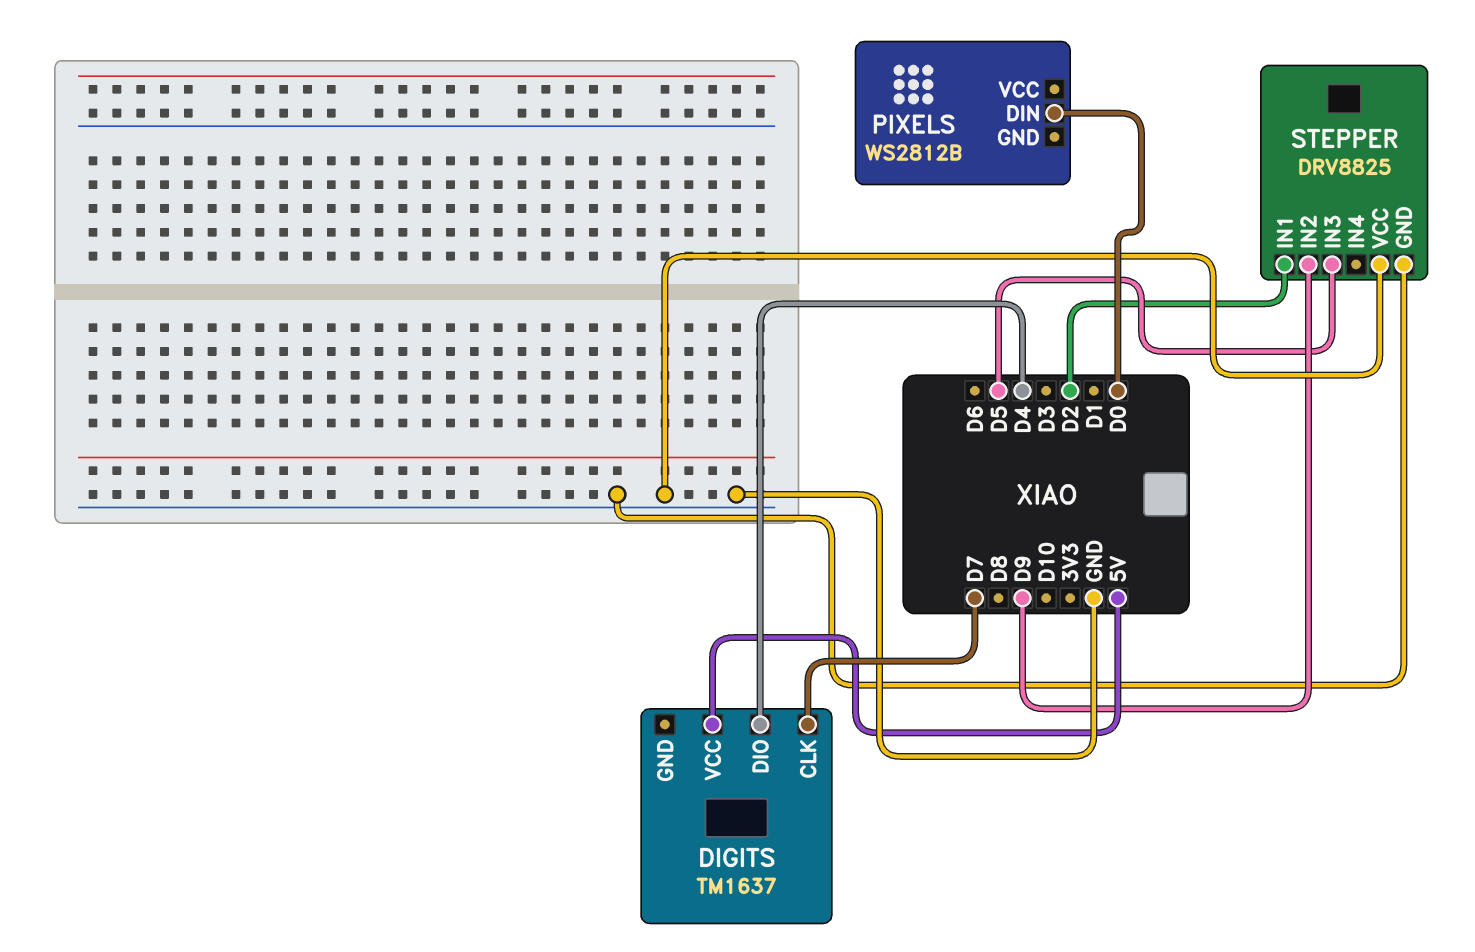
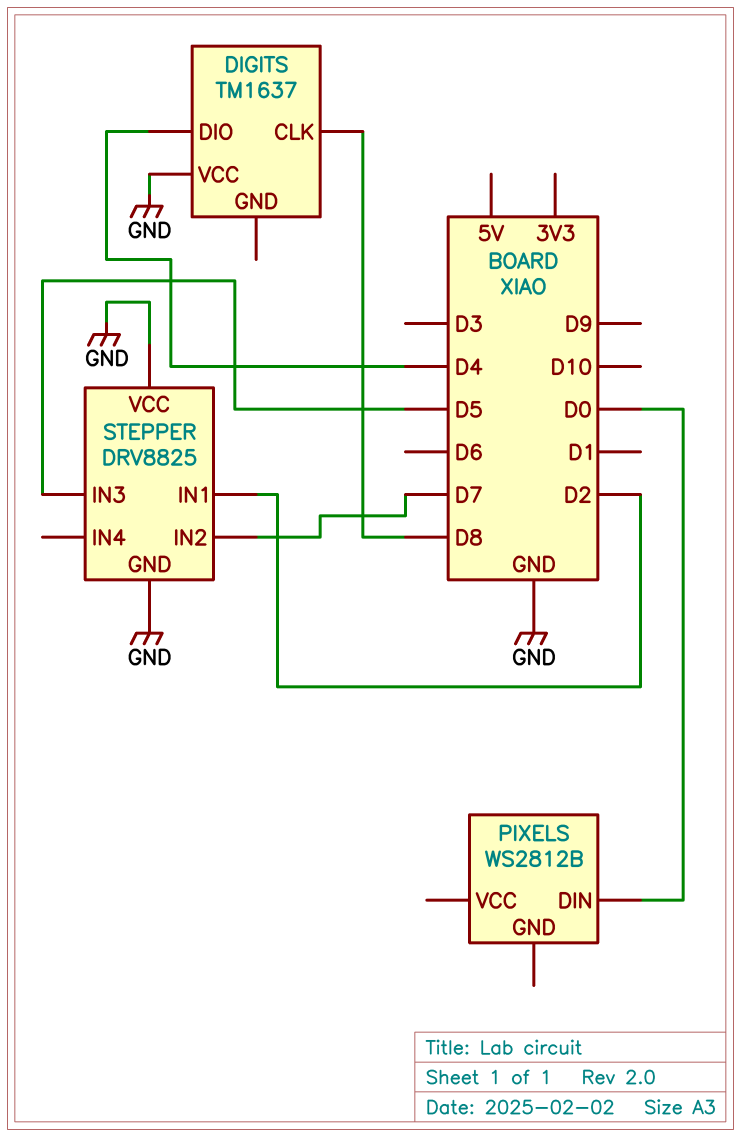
DIGITS pin CLK: D7 -> D8
DIGITS pin VCC: 5V -> GND
STEPPER pin IN2: D9 -> D7

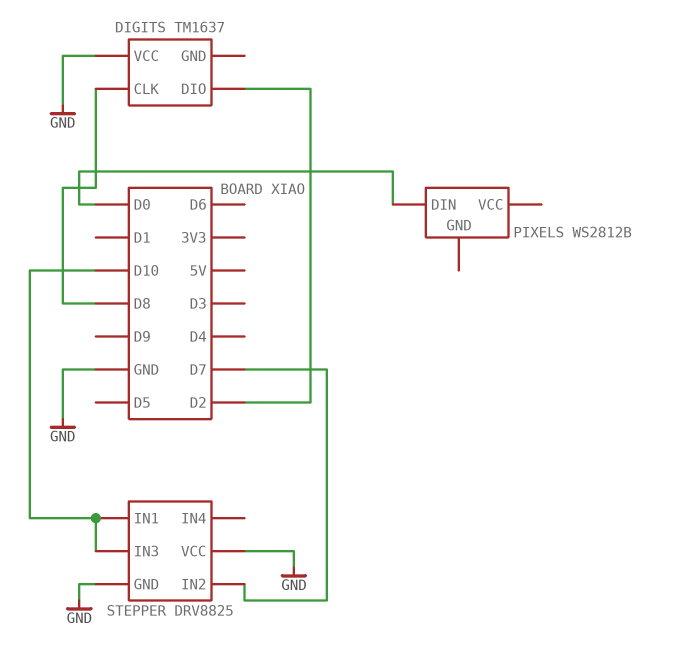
DIGITS pin DIO: D4 -> D2
STEPPER pin IN1: D2 -> D10
STEPPER pin IN3: D5 -> D10

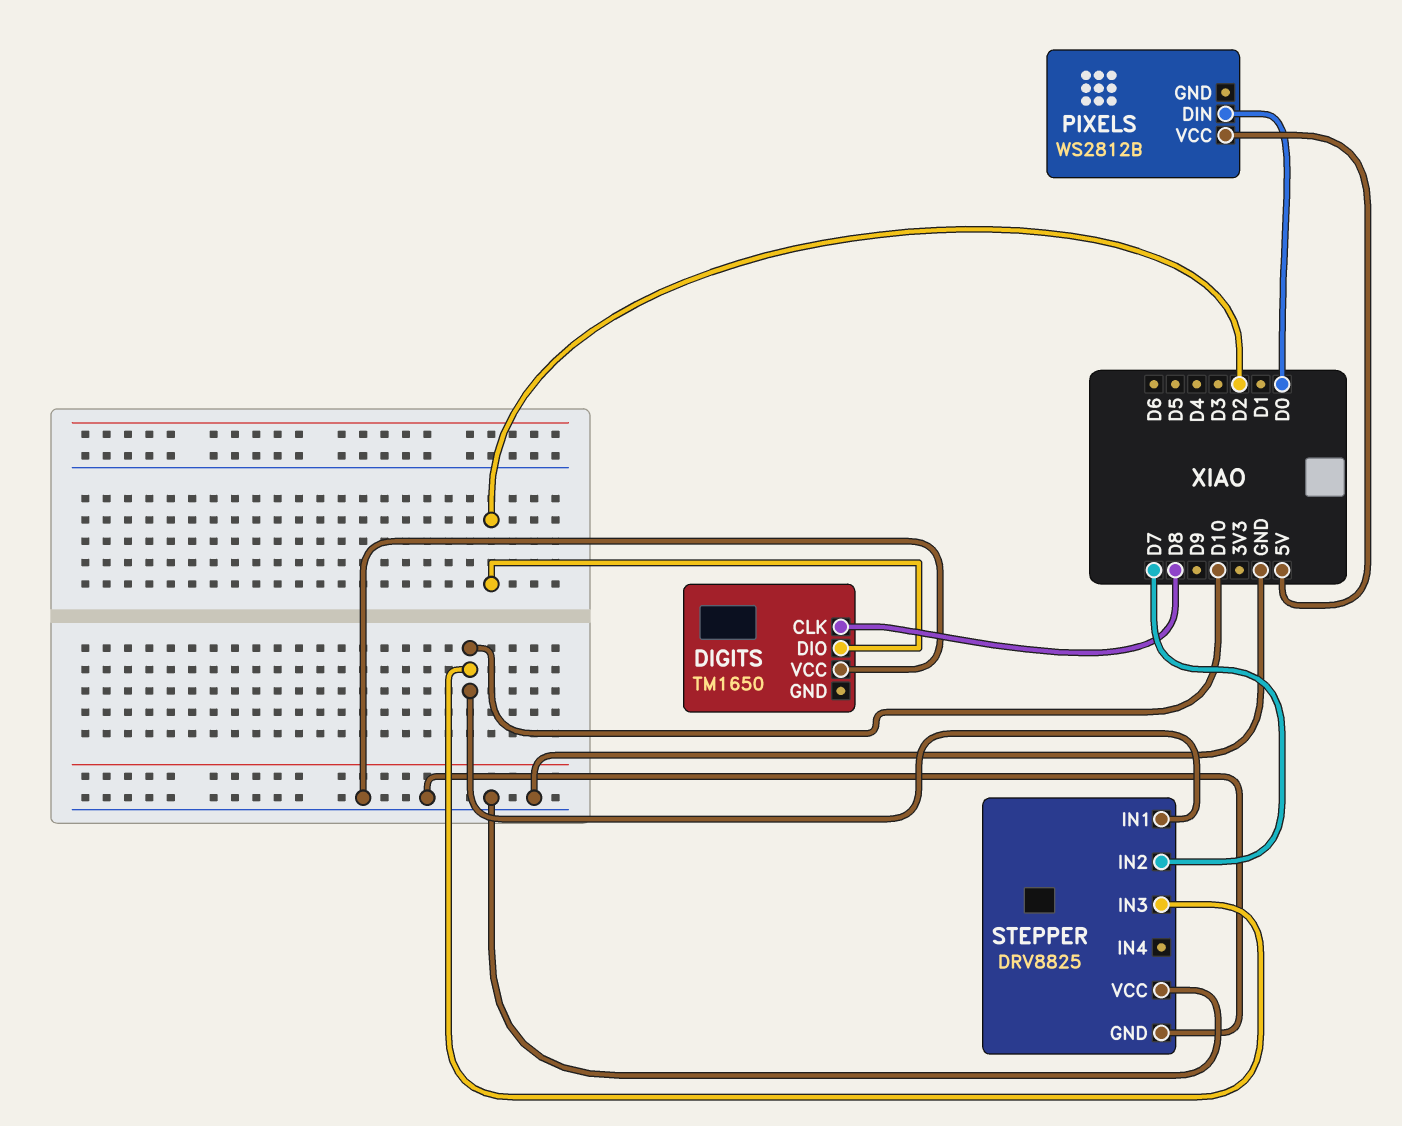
DIGITS: TM1637 -> TM1650
PIXELS pin VCC: none -> 5V

